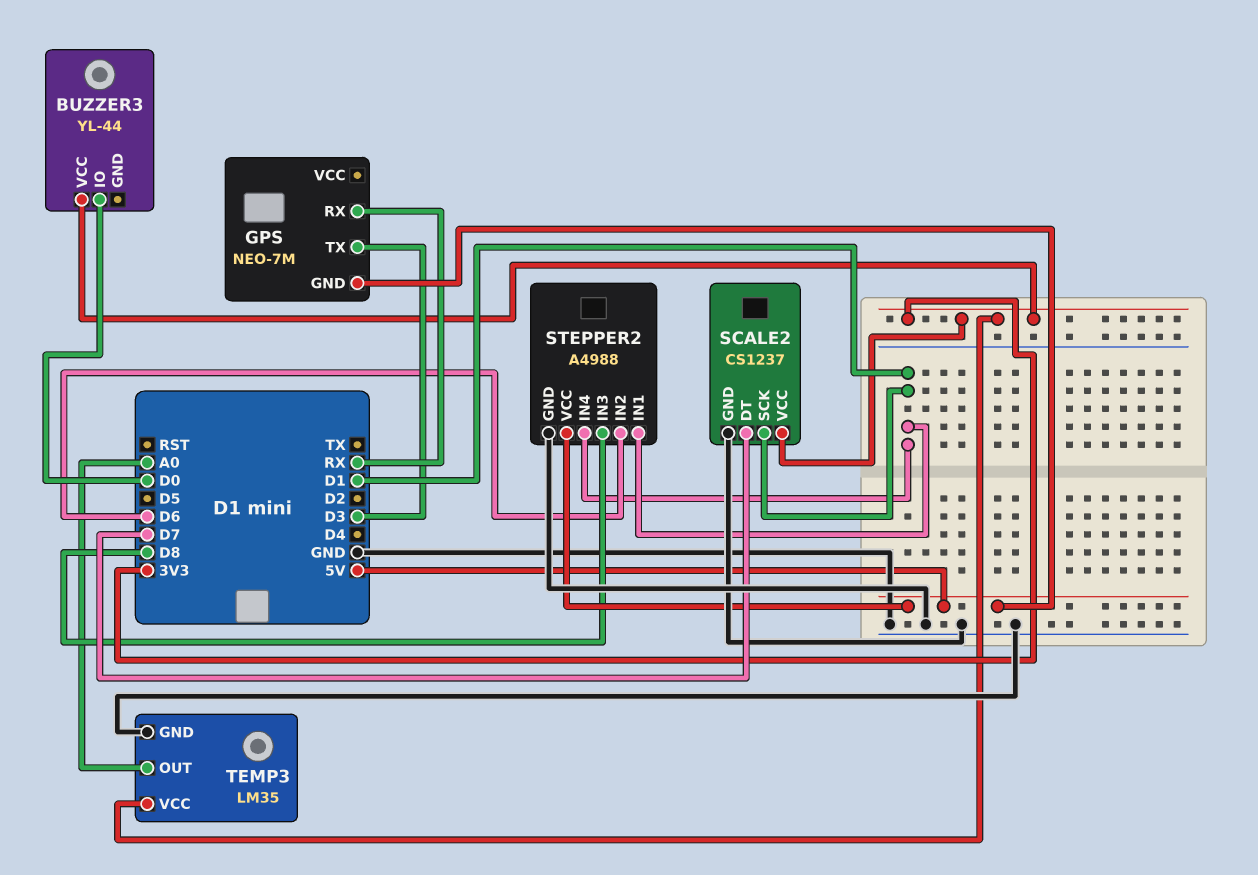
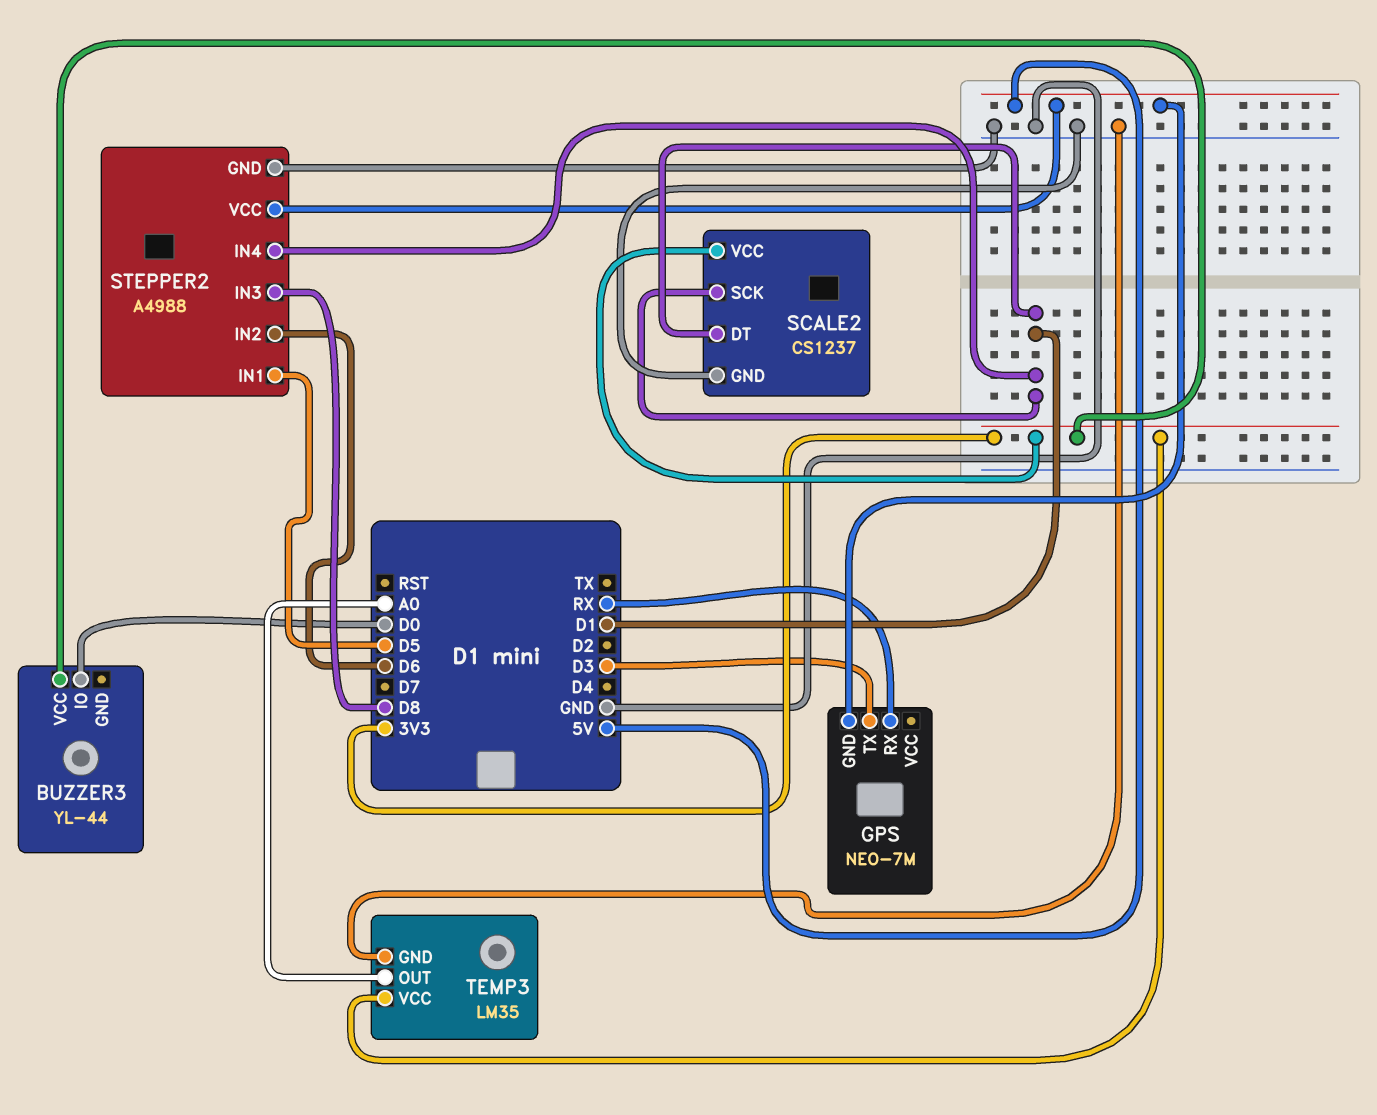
SCALE2 pin DT: D7 -> D1
STEPPER2 pin IN1: D1 -> D5

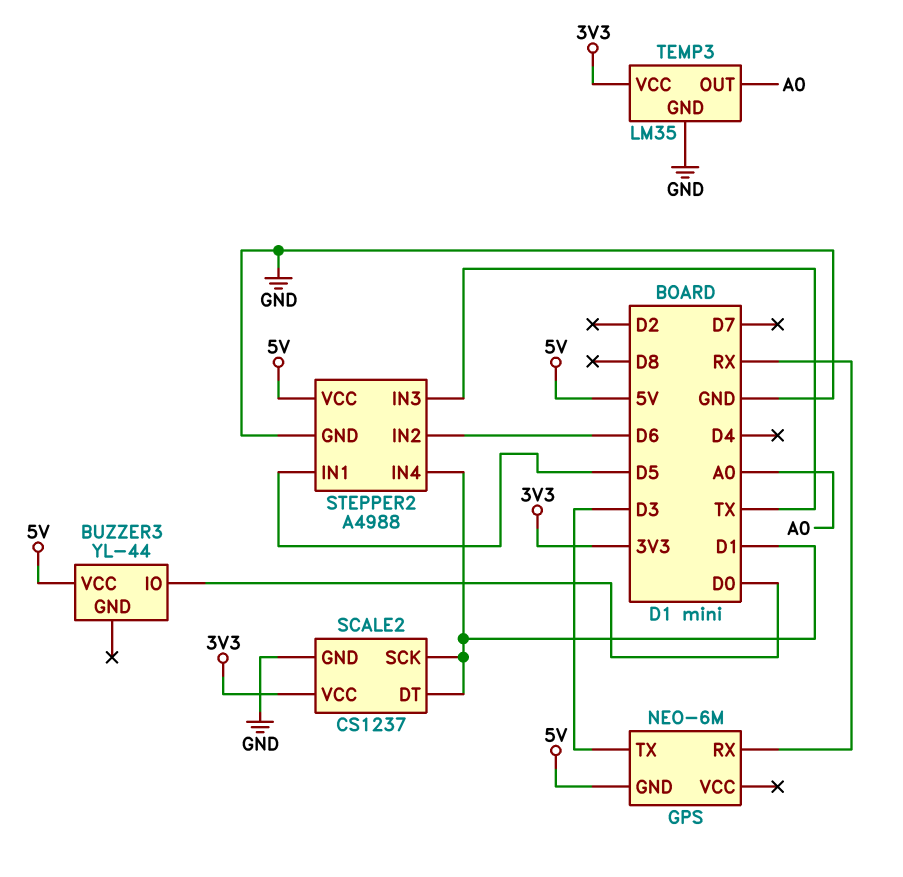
BUZZER3 pin VCC: 3V3 -> 5V
GPS: NEO-7M -> NEO-6M
STEPPER2 pin IN3: D8 -> TX

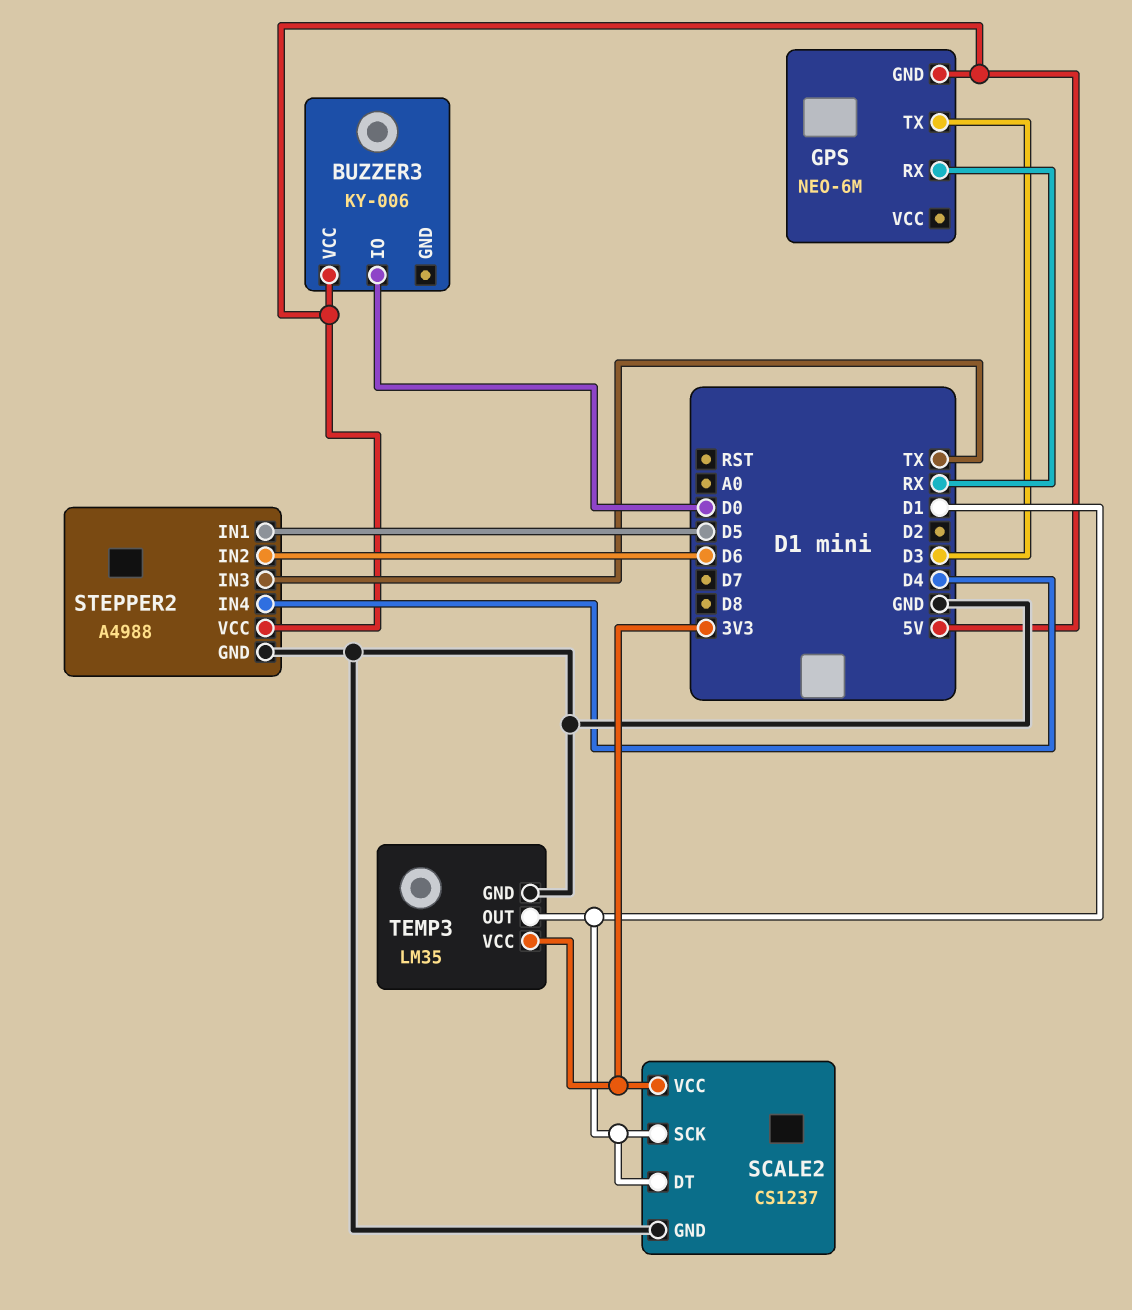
BUZZER3: YL-44 -> KY-006
STEPPER2 pin IN4: D1 -> D4
TEMP3 pin OUT: A0 -> D1

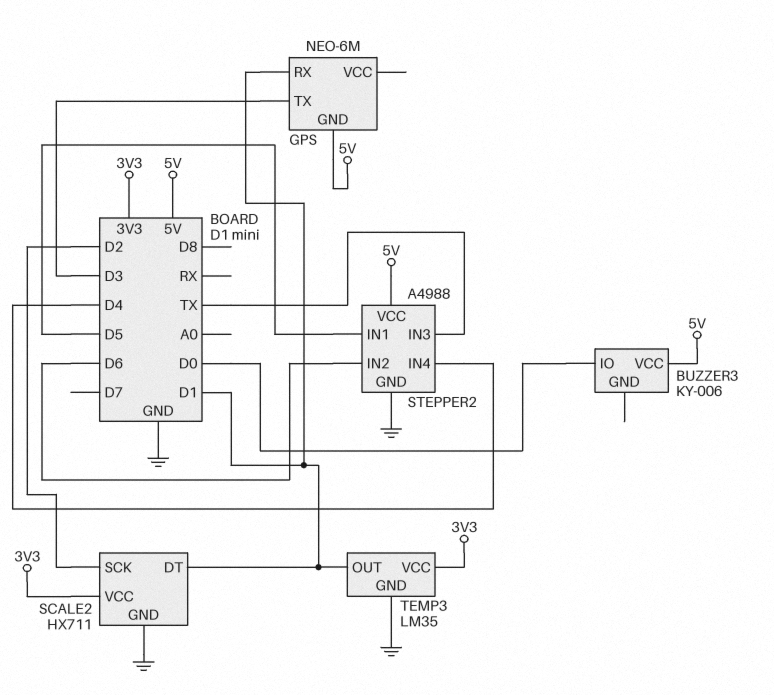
GPS pin RX: RX -> D1
SCALE2: CS1237 -> HX711
SCALE2 pin SCK: D1 -> D2

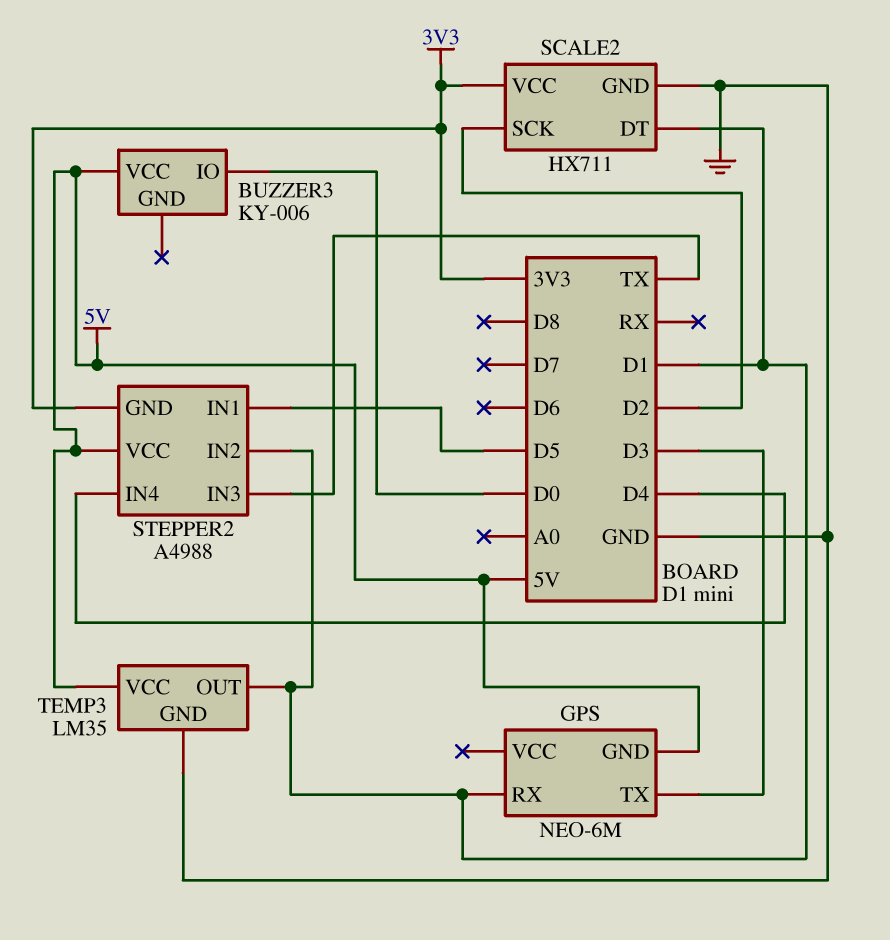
STEPPER2 pin GND: GND -> 3V3
STEPPER2 pin IN2: D6 -> D1
TEMP3 pin VCC: 3V3 -> 5V

